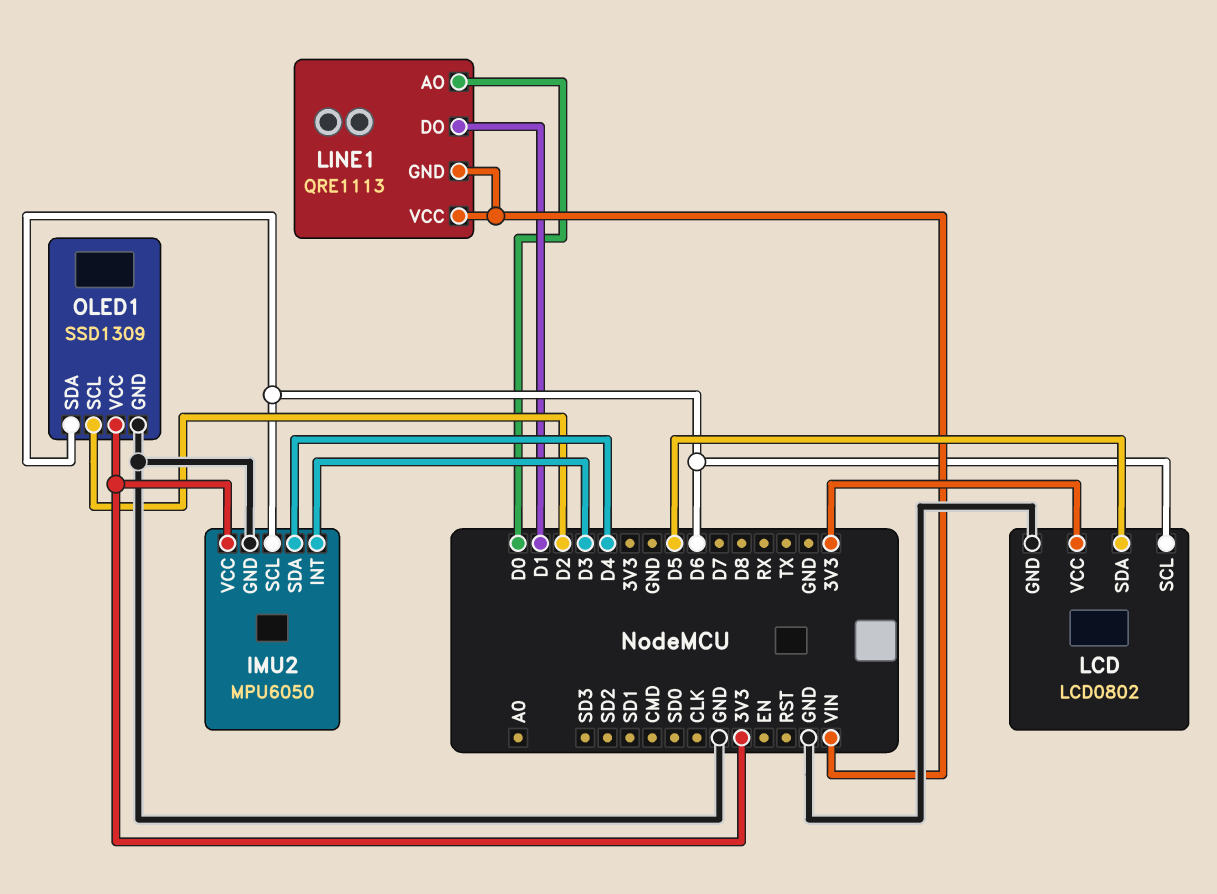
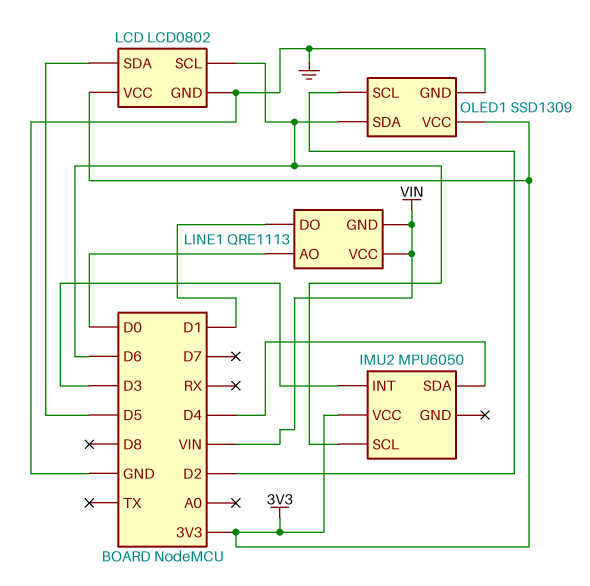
IMU2 pin GND: GND -> none

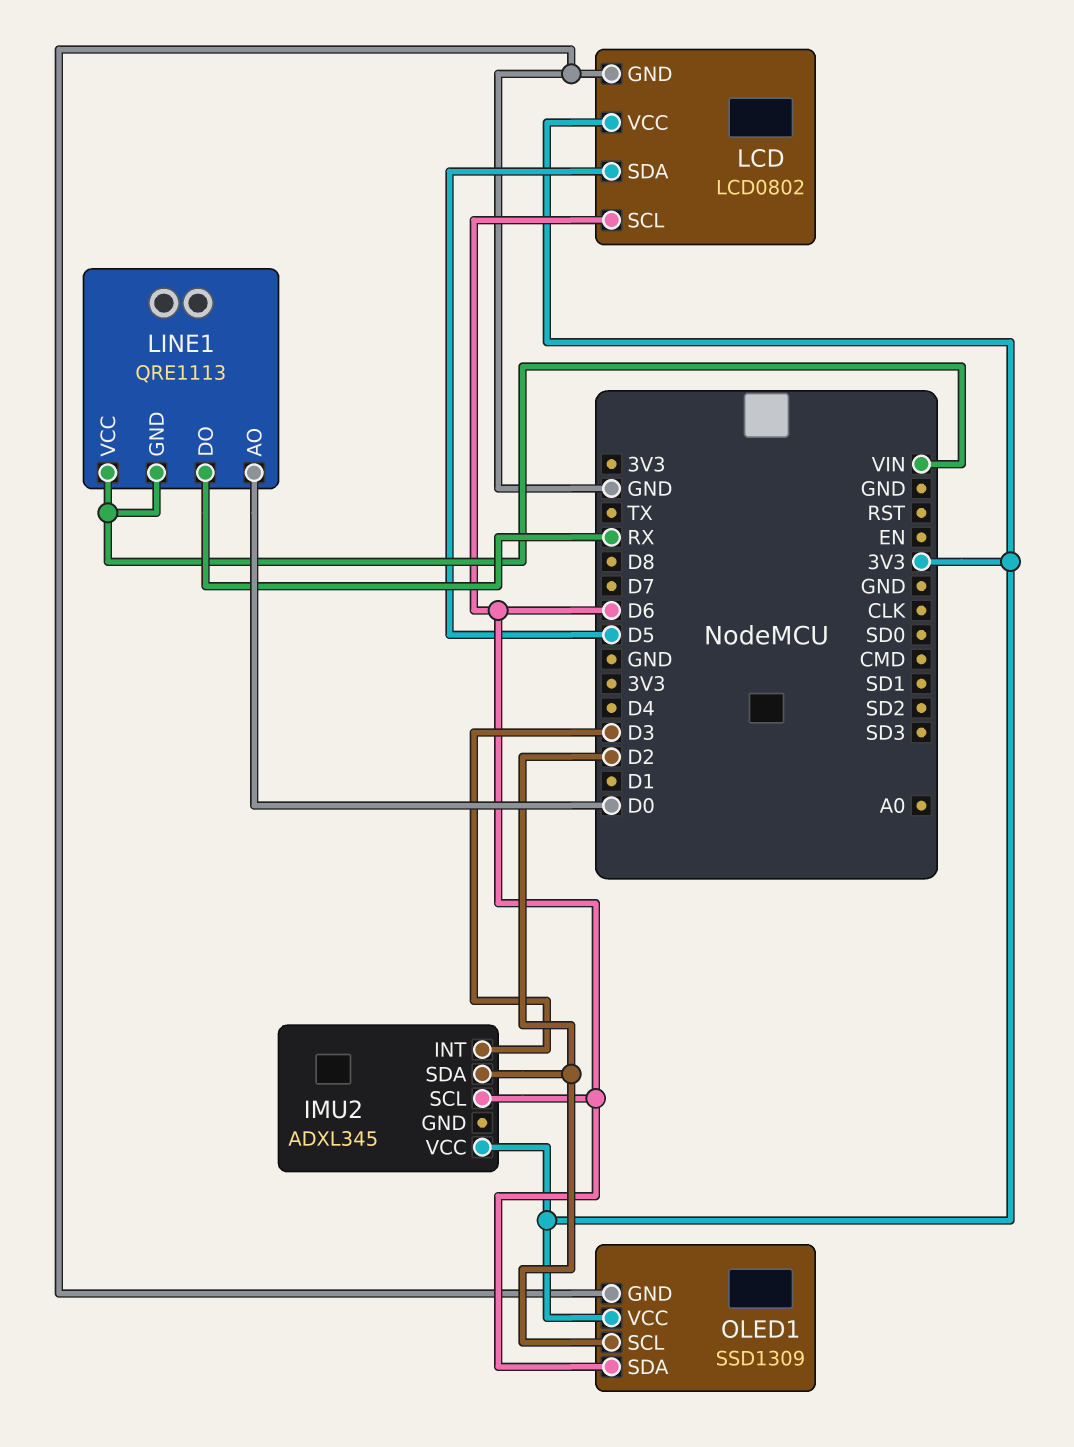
IMU2: MPU6050 -> ADXL345
IMU2 pin SDA: D4 -> D2
LINE1 pin DO: D1 -> RX

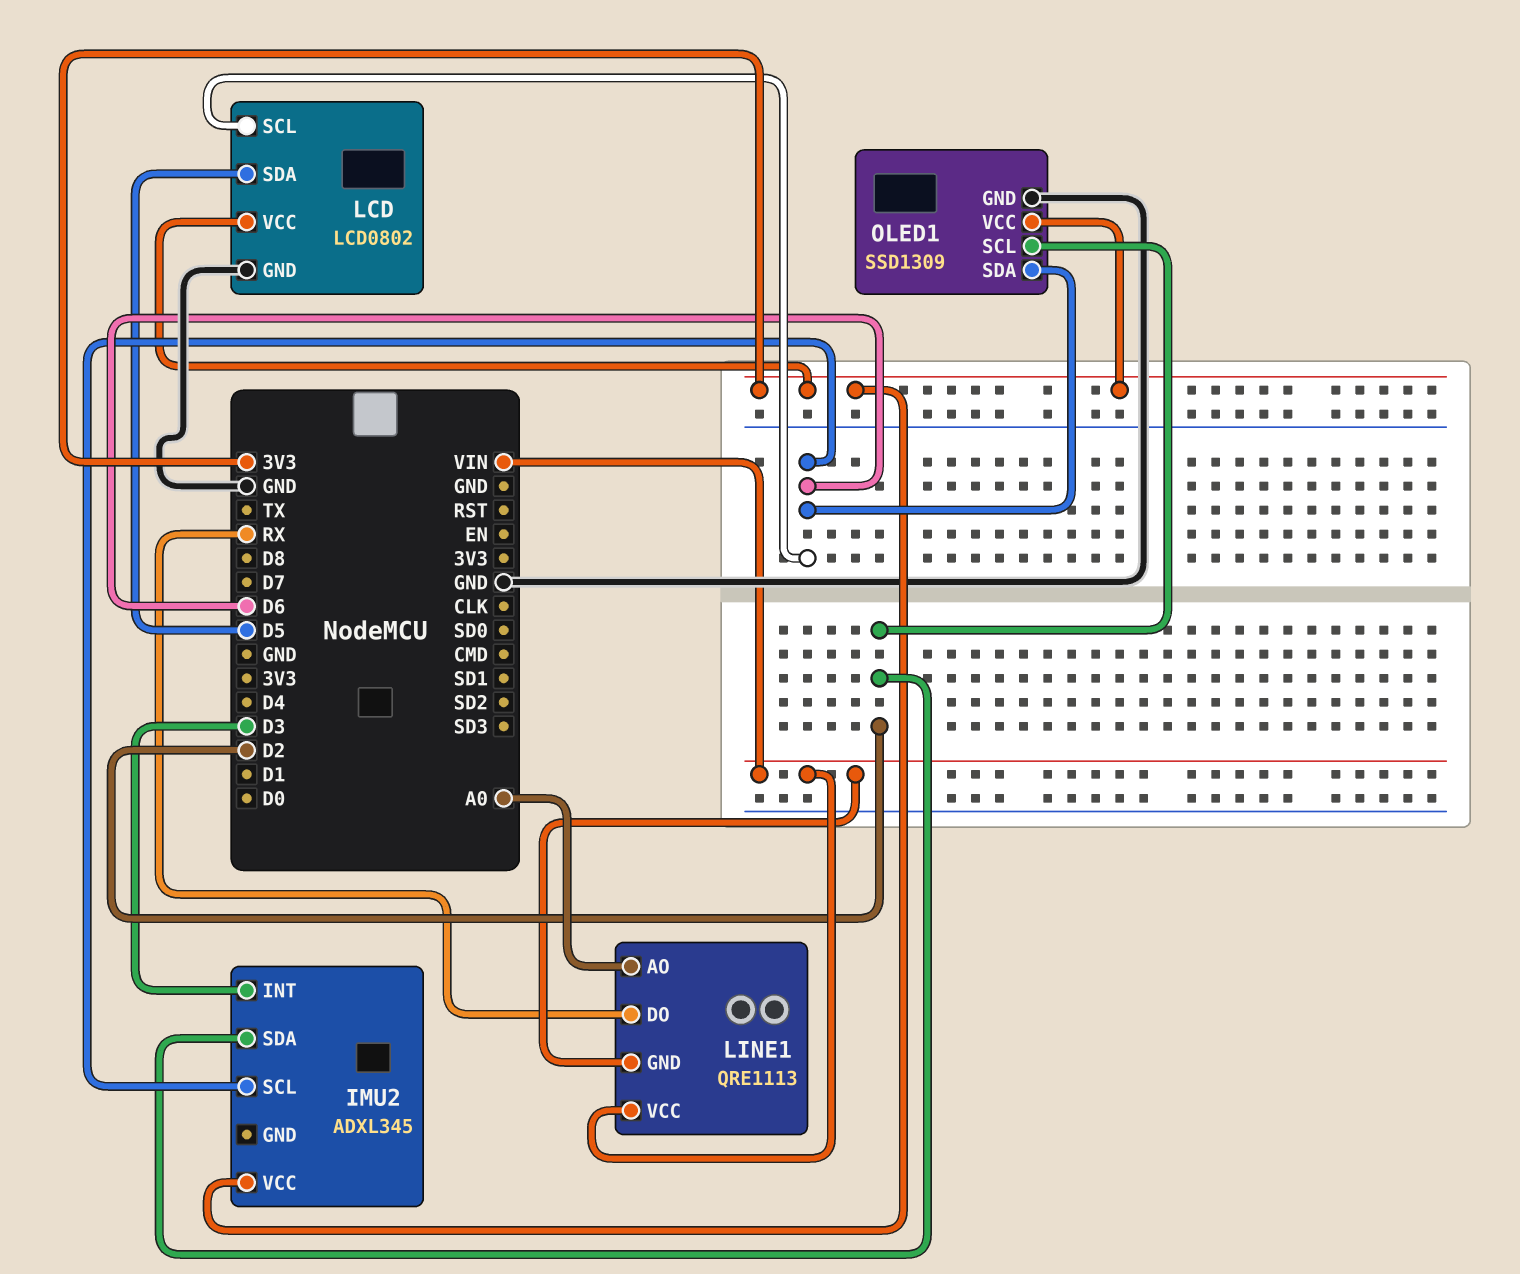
LINE1 pin AO: D0 -> A0

